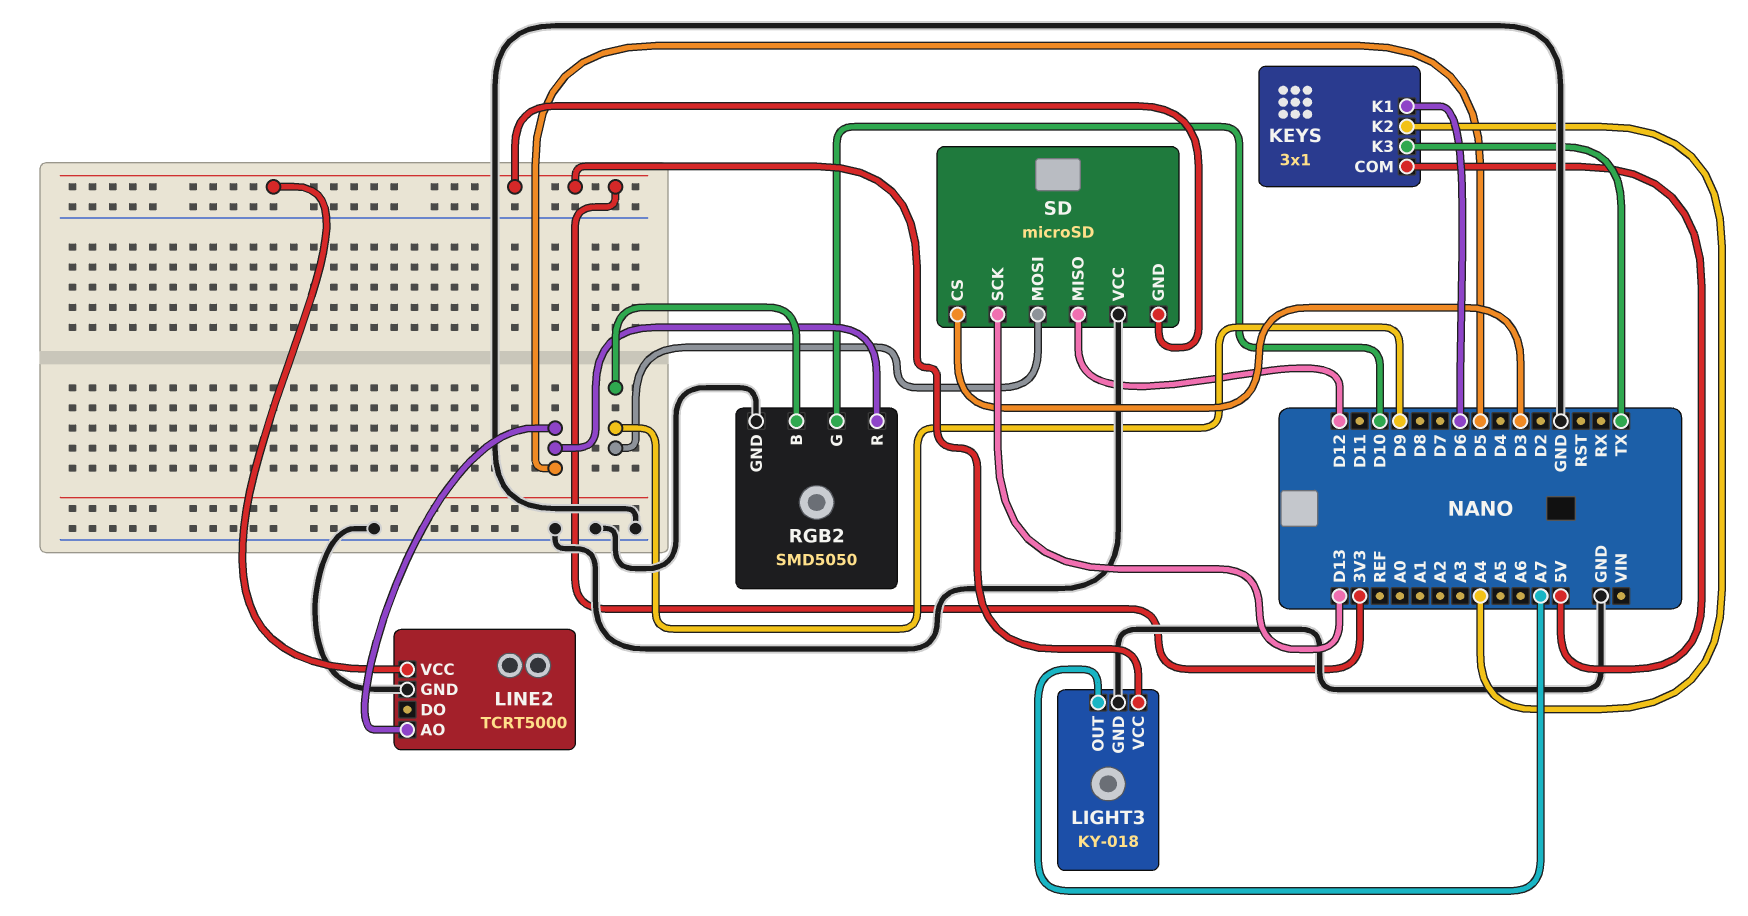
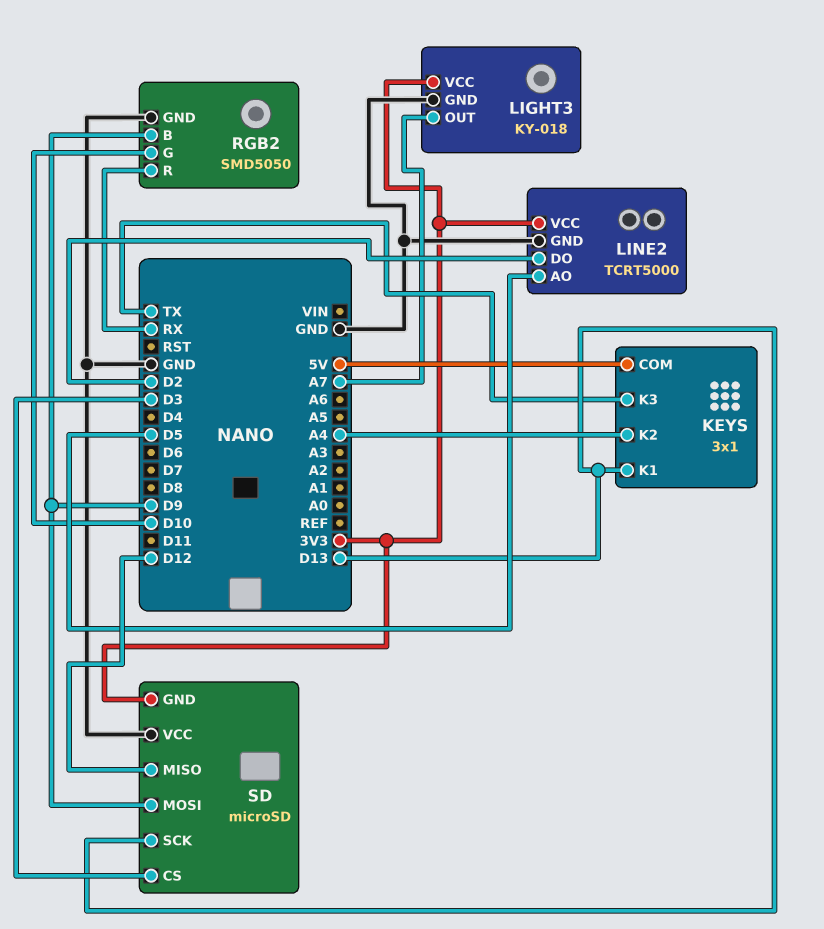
KEYS pin K1: D6 -> D13
LINE2 pin DO: none -> D2
RGB2 pin R: D5 -> RX

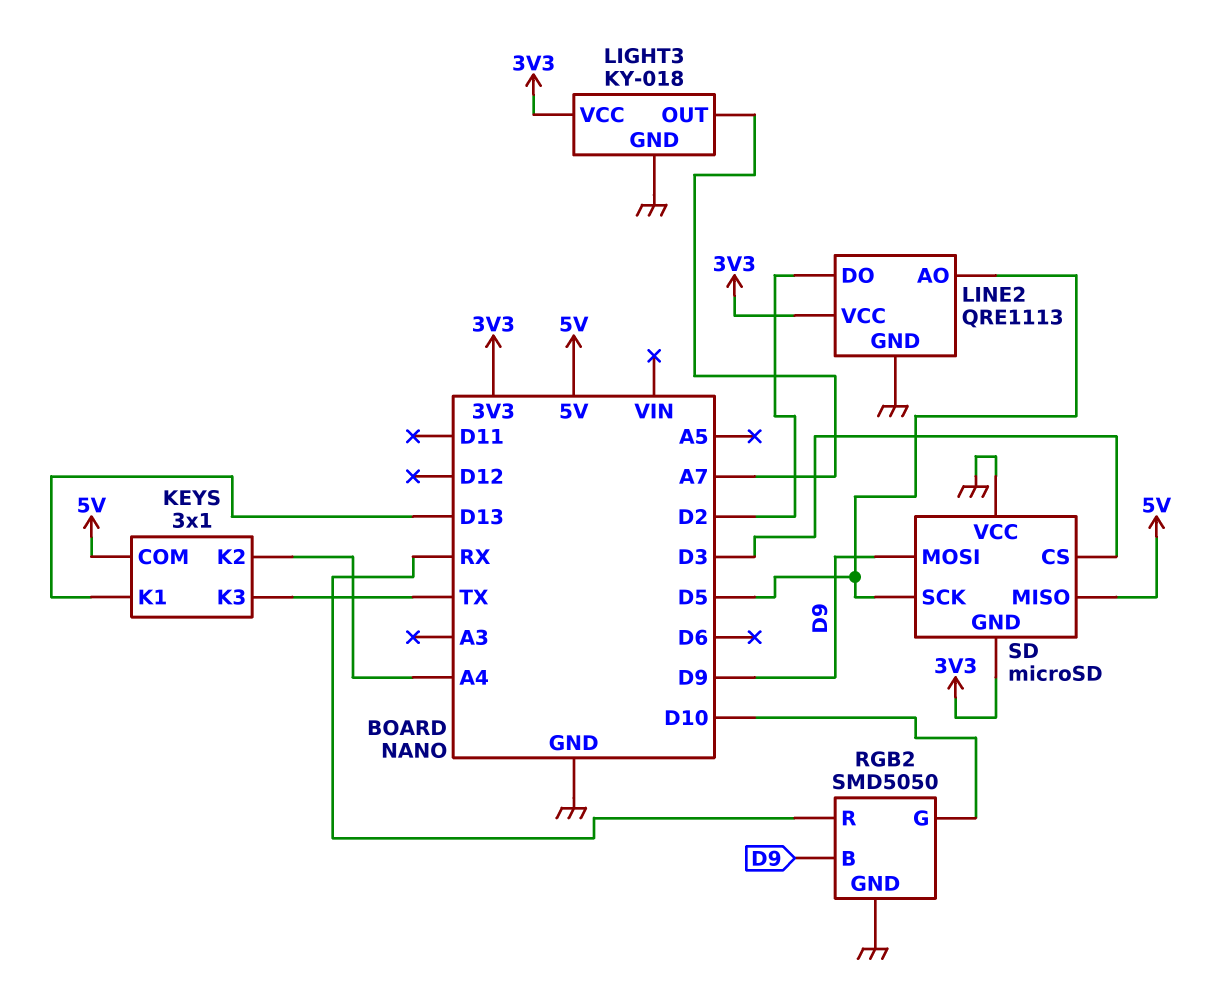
LINE2: TCRT5000 -> QRE1113
SD pin MISO: D12 -> 5V
SD pin SCK: D13 -> D5

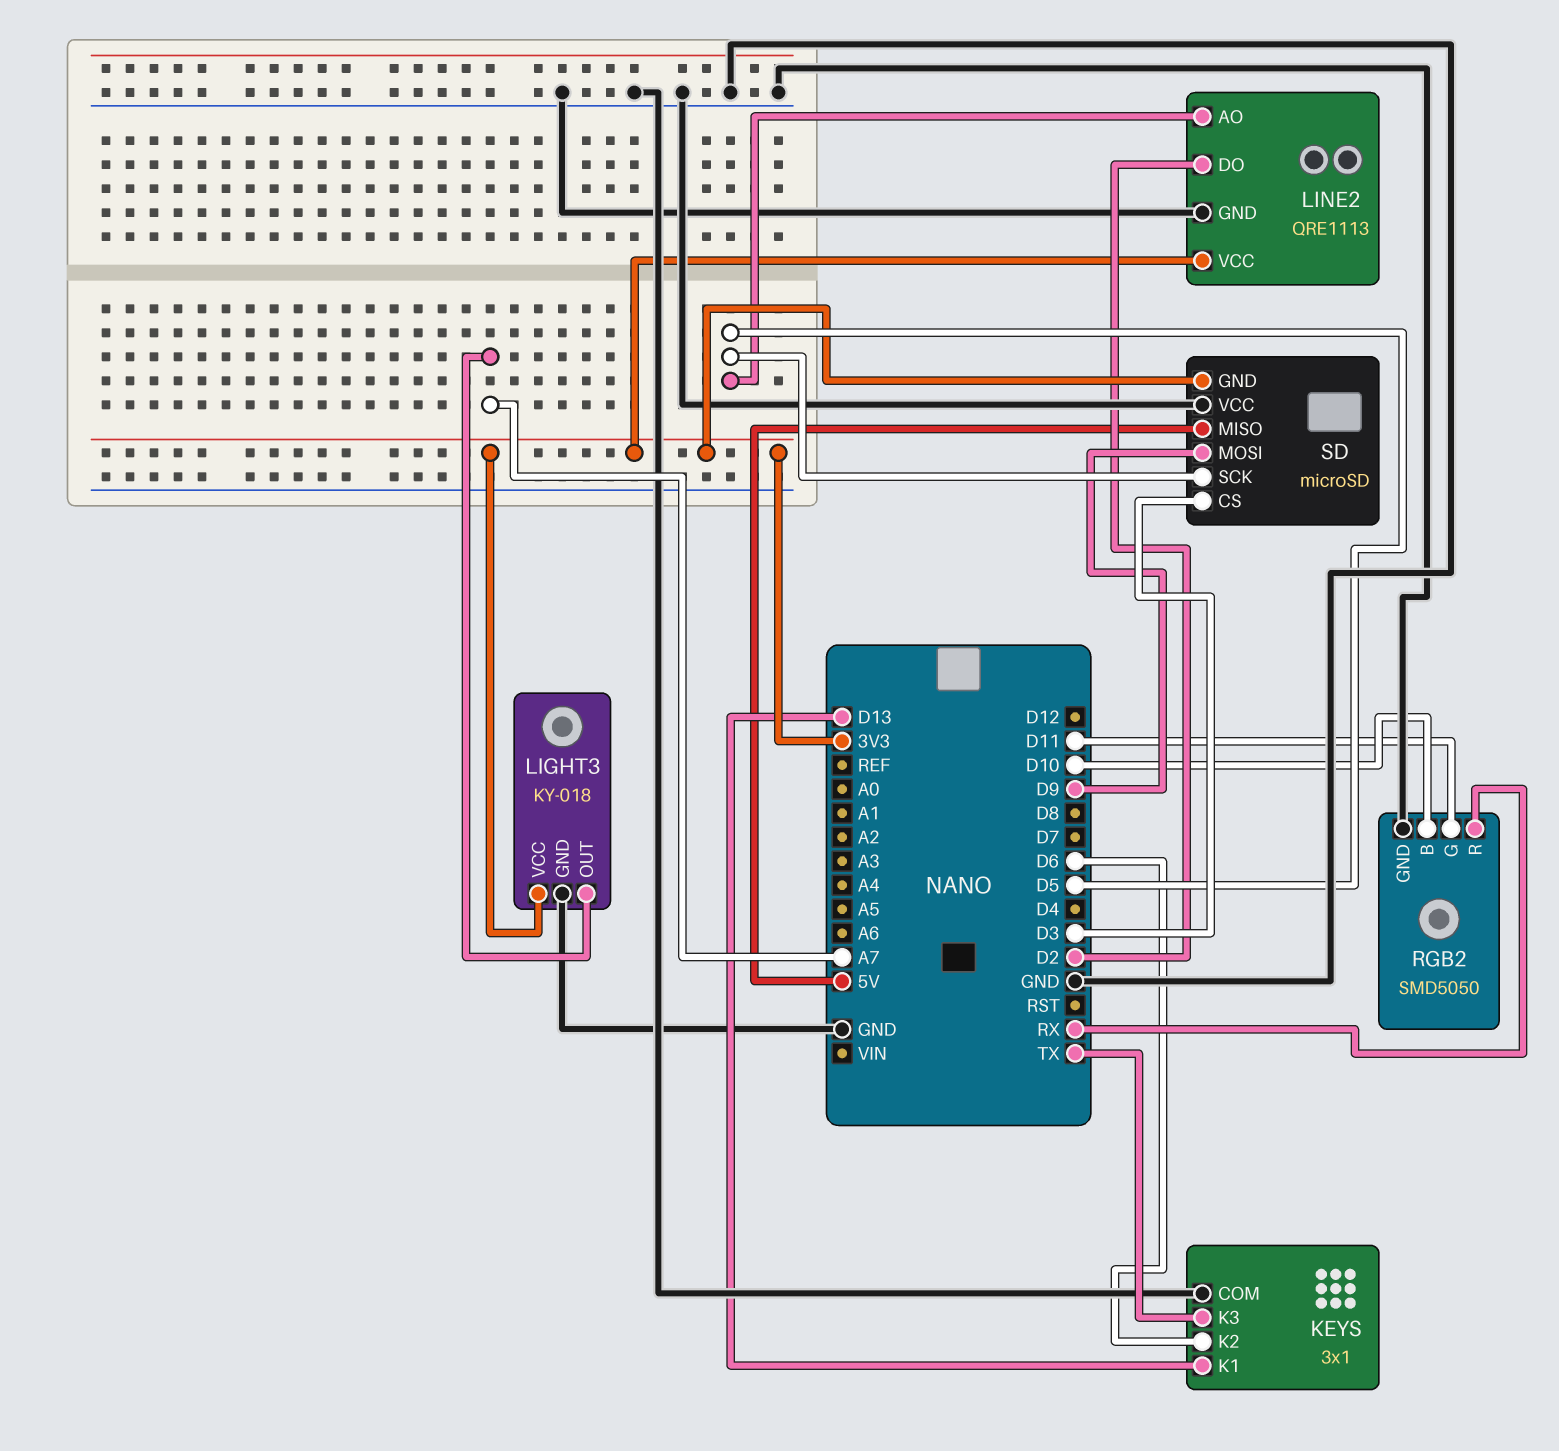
KEYS pin COM: 5V -> GND
KEYS pin K2: A4 -> D6
RGB2 pin B: D9 -> D10
RGB2 pin G: D10 -> D11

